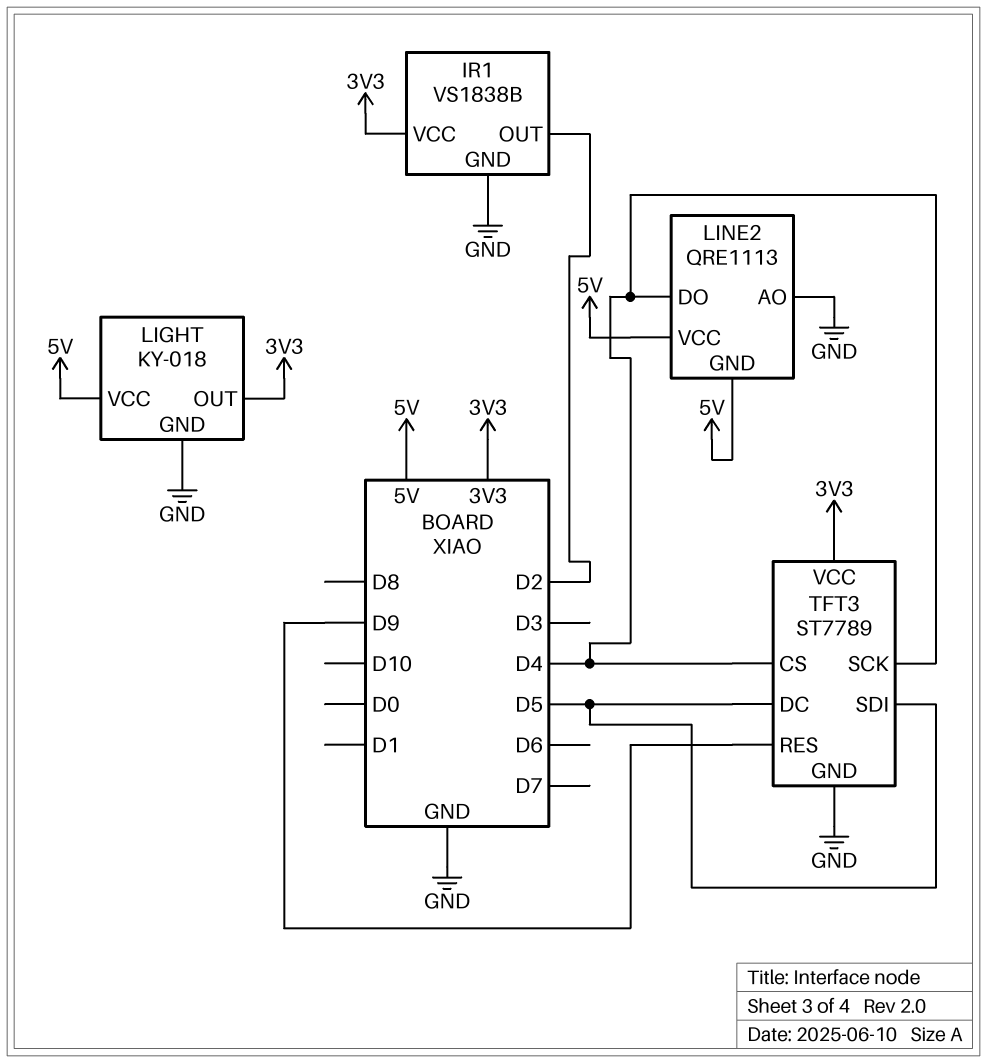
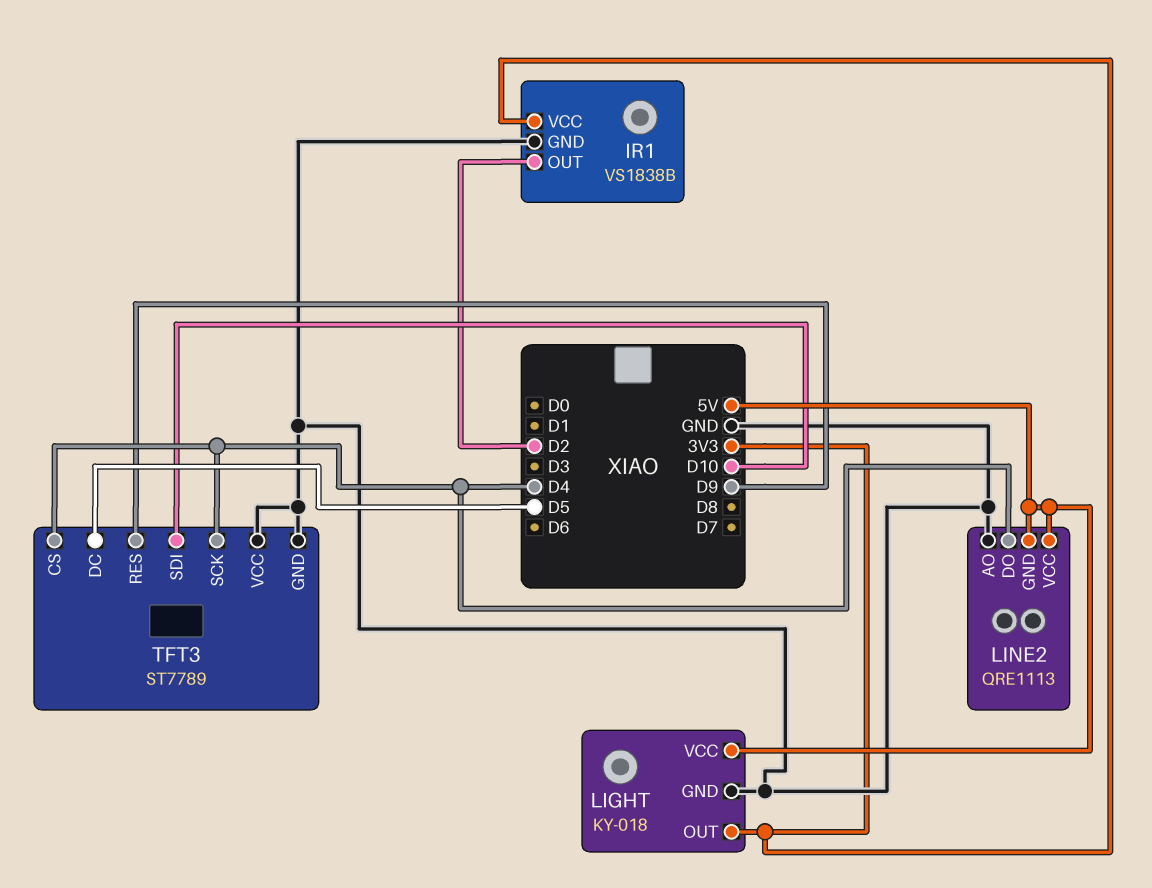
TFT3 pin SDI: D5 -> D10
TFT3 pin VCC: 3V3 -> GND

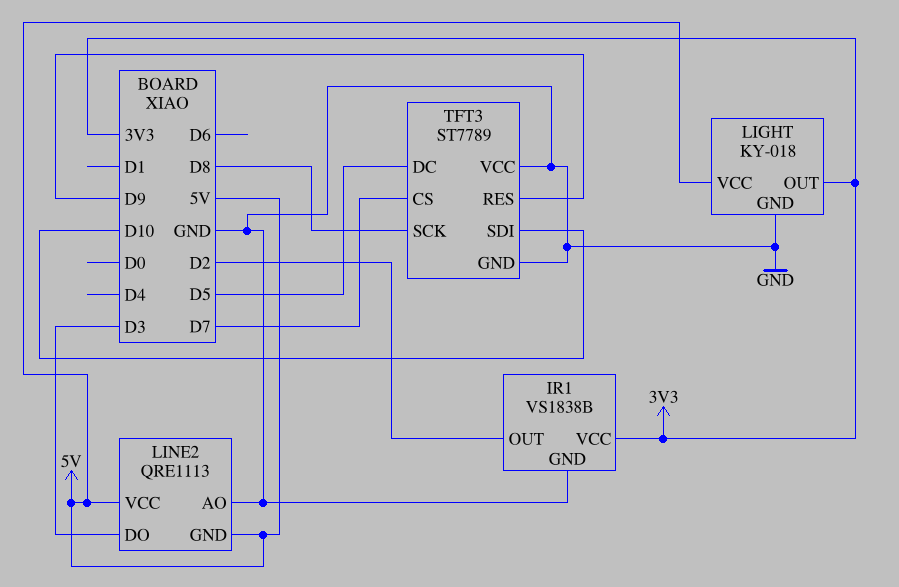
LINE2 pin DO: D4 -> D3
TFT3 pin CS: D4 -> D7
TFT3 pin SCK: D4 -> D8

